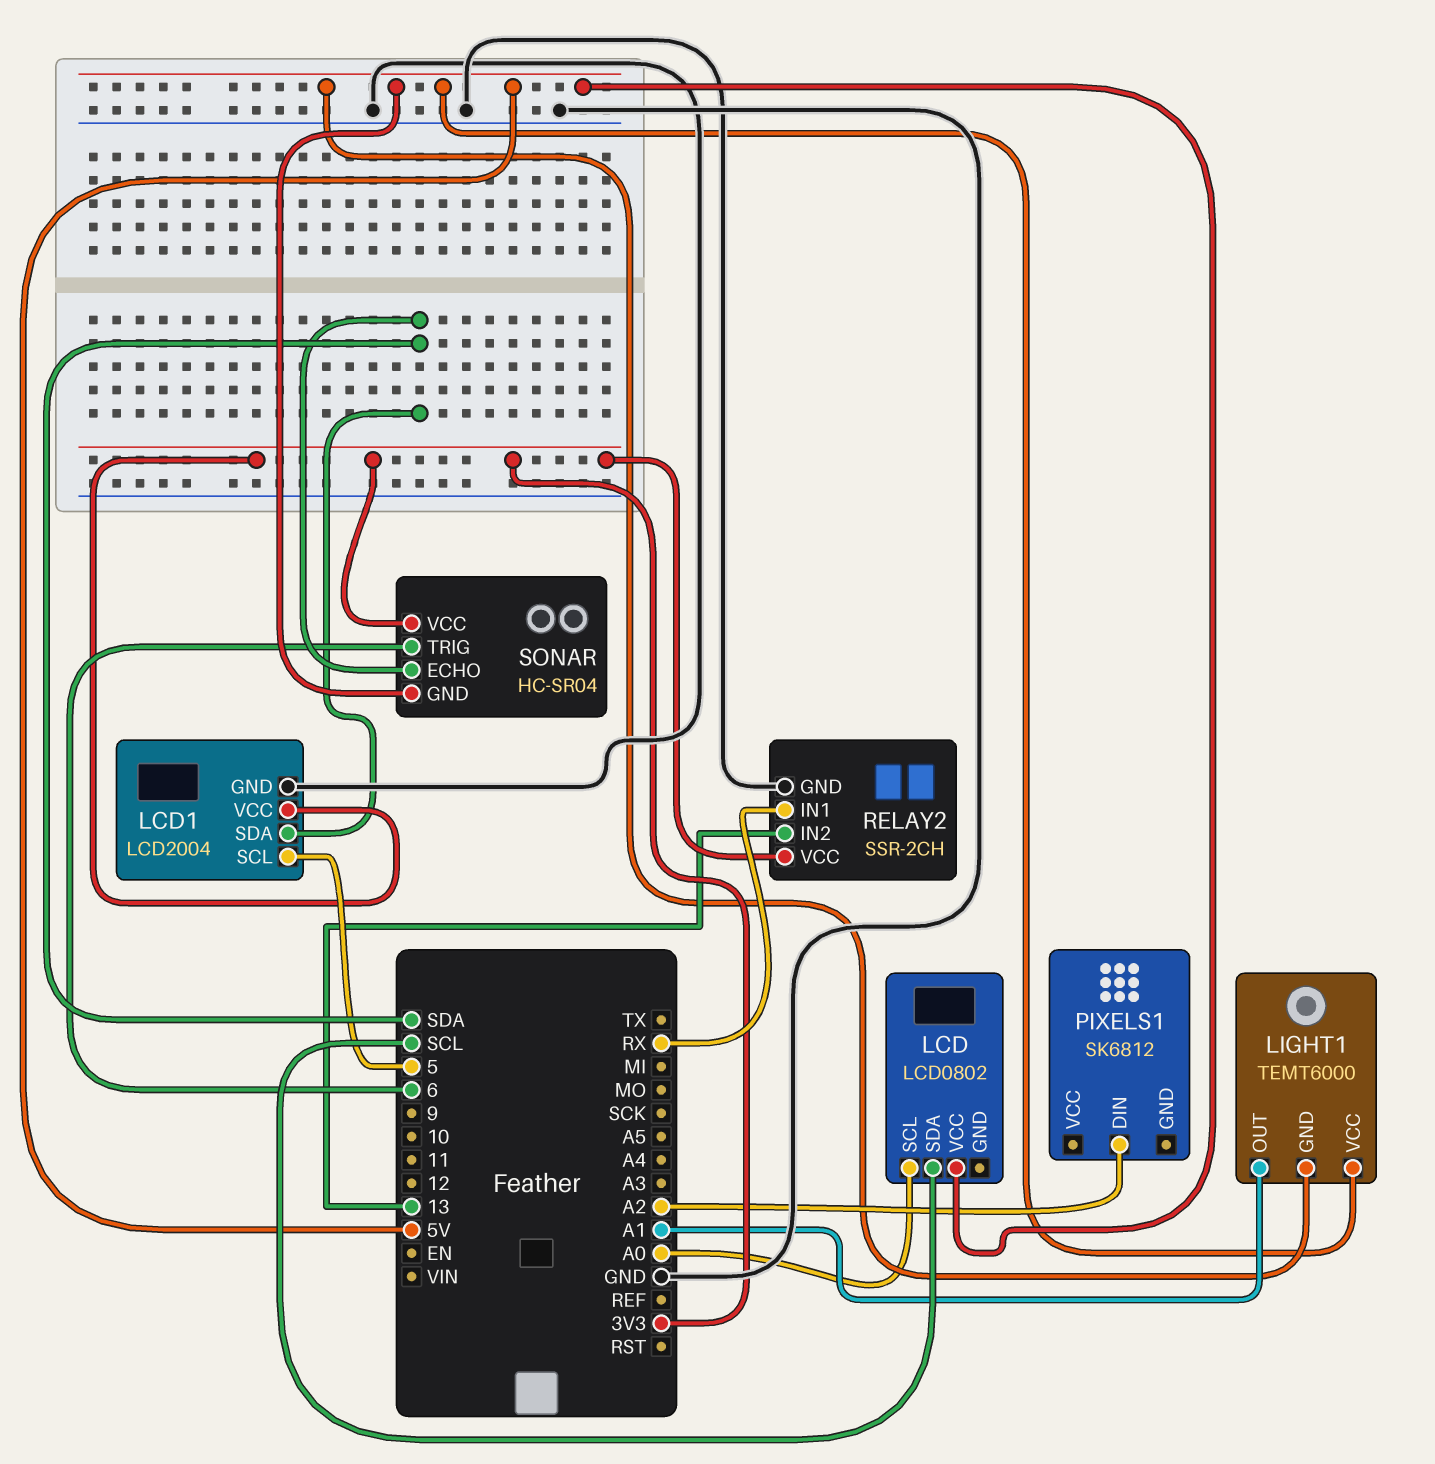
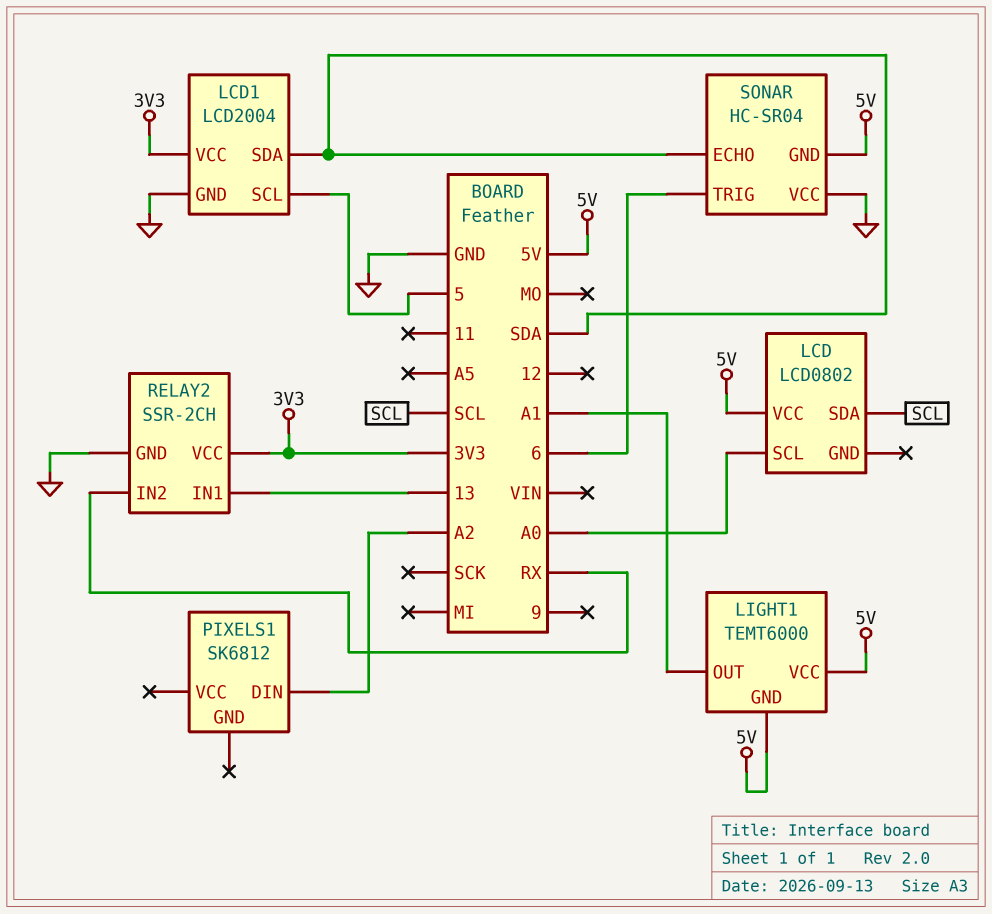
RELAY2 pin IN1: RX -> 13
RELAY2 pin IN2: 13 -> RX
SONAR pin VCC: 3V3 -> GND

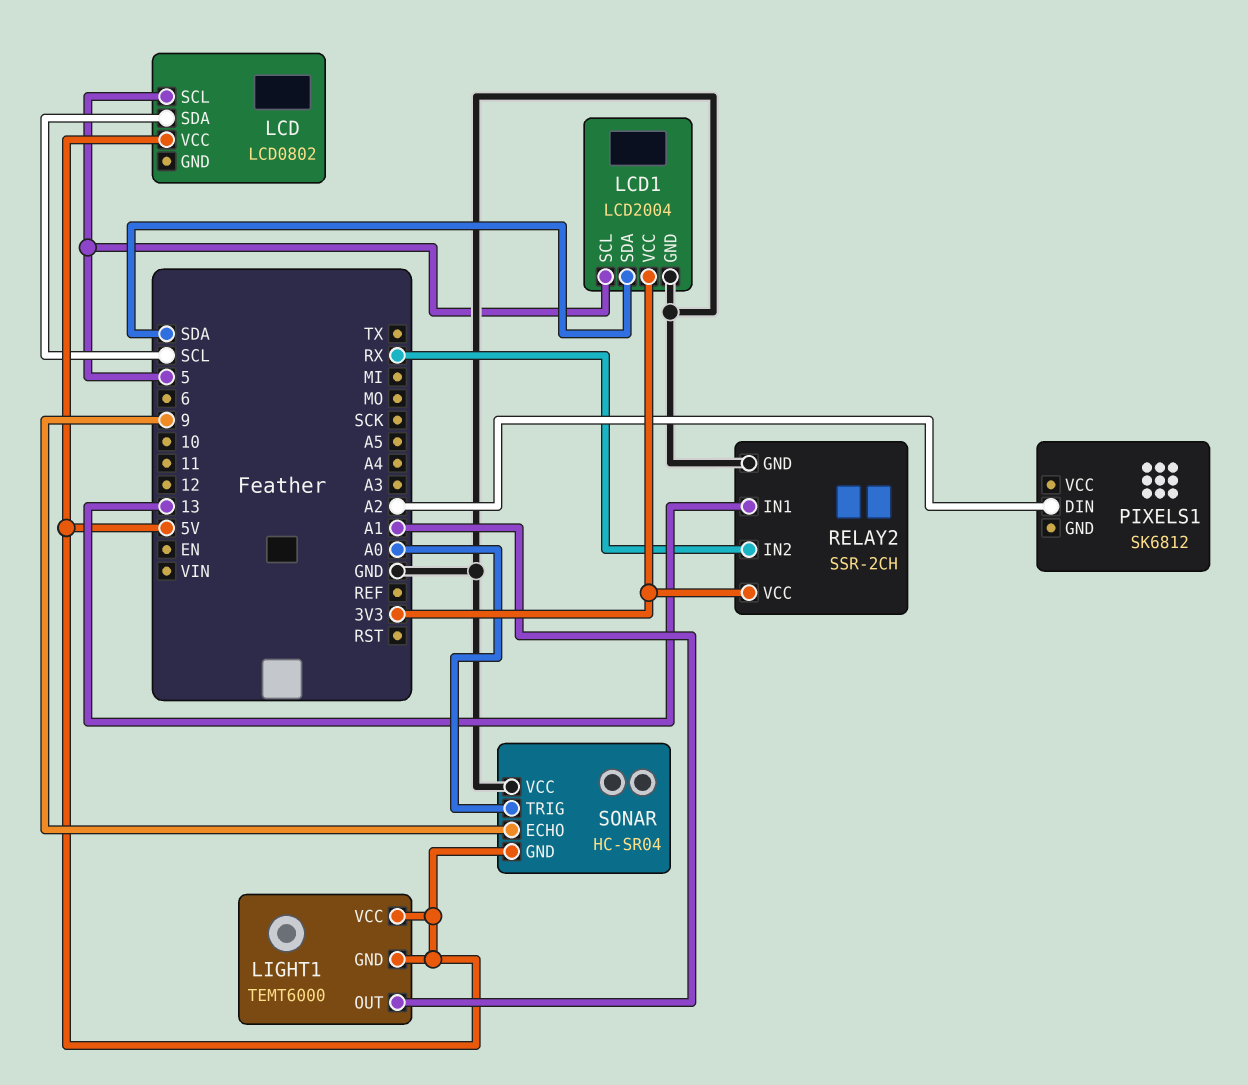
LCD pin SCL: A0 -> 5
SONAR pin ECHO: SDA -> 9
SONAR pin TRIG: 6 -> A0

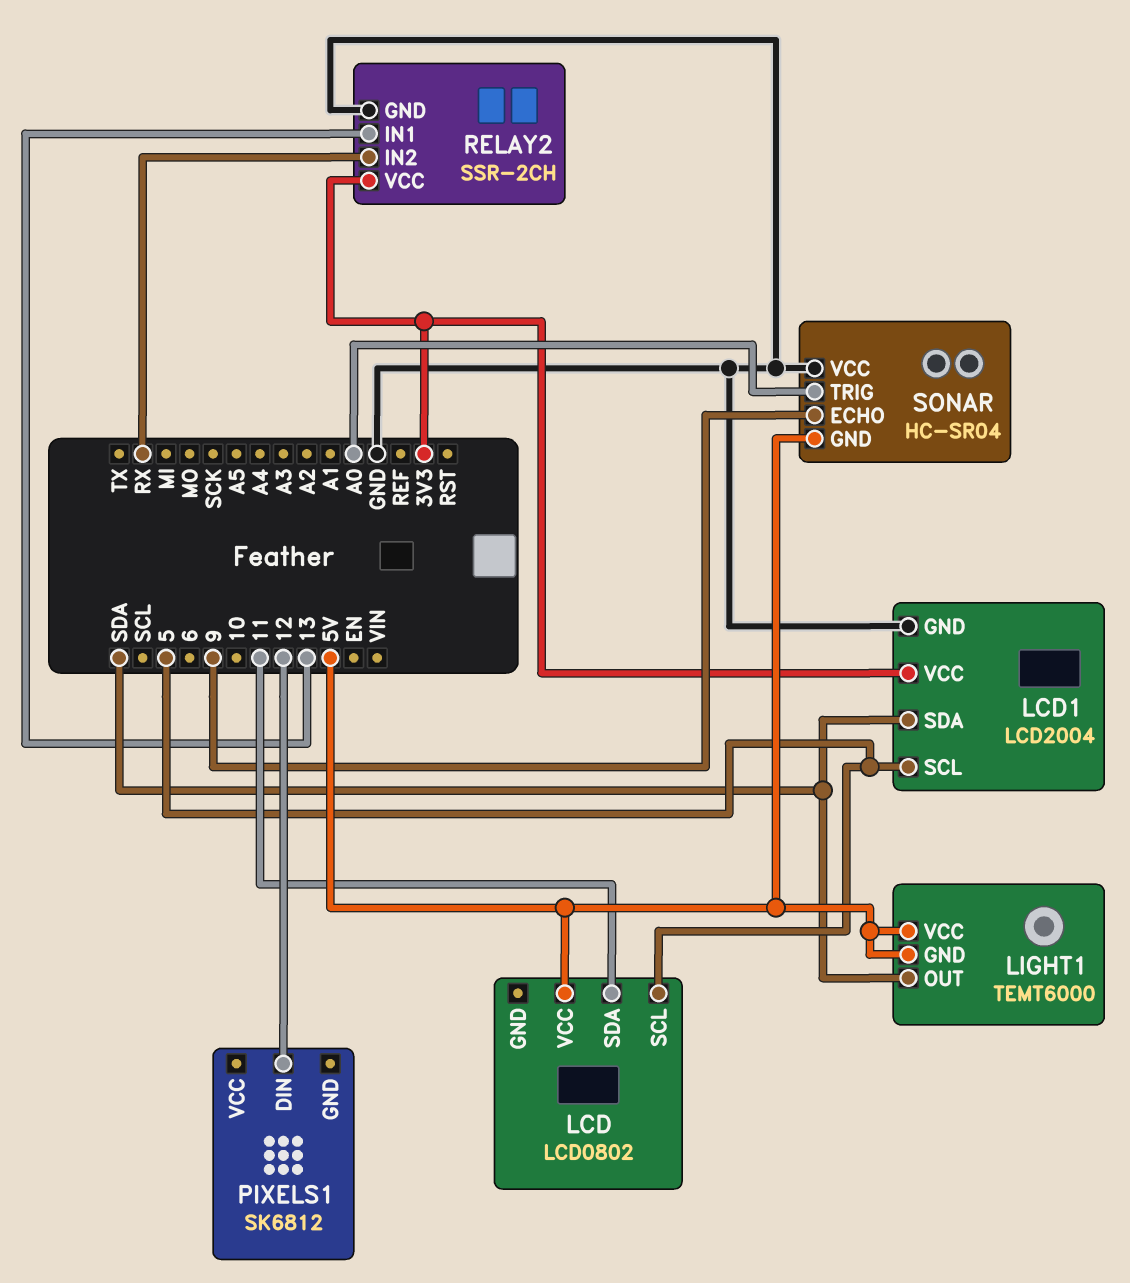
LCD pin SDA: SCL -> 11
LIGHT1 pin OUT: A1 -> SDA
PIXELS1 pin DIN: A2 -> 12

